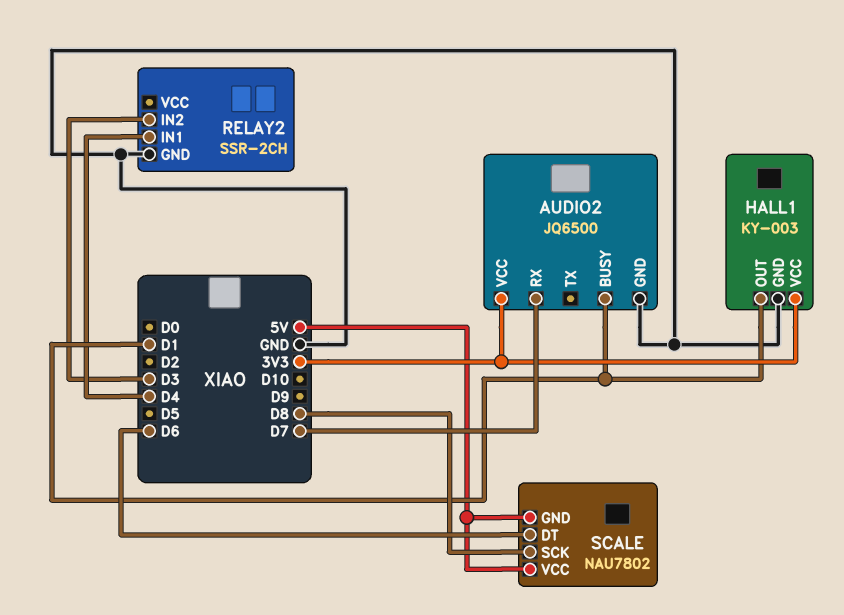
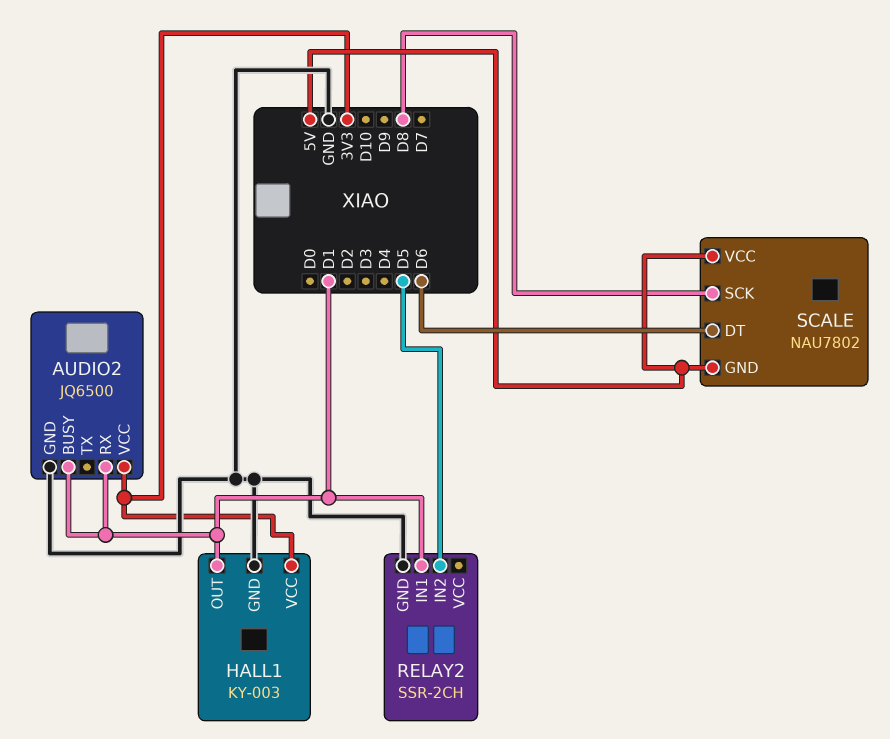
AUDIO2 pin RX: D7 -> D1
RELAY2 pin IN1: D4 -> D1
RELAY2 pin IN2: D3 -> D5

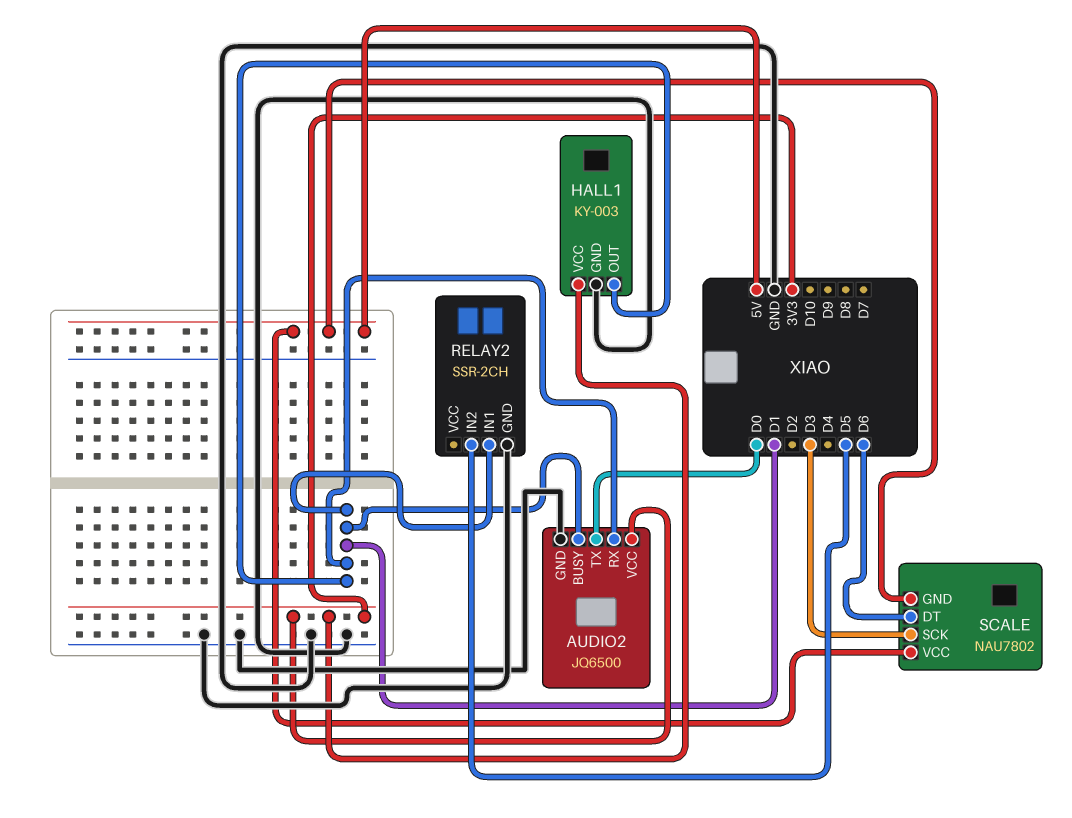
AUDIO2 pin TX: none -> D0
SCALE pin SCK: D8 -> D3

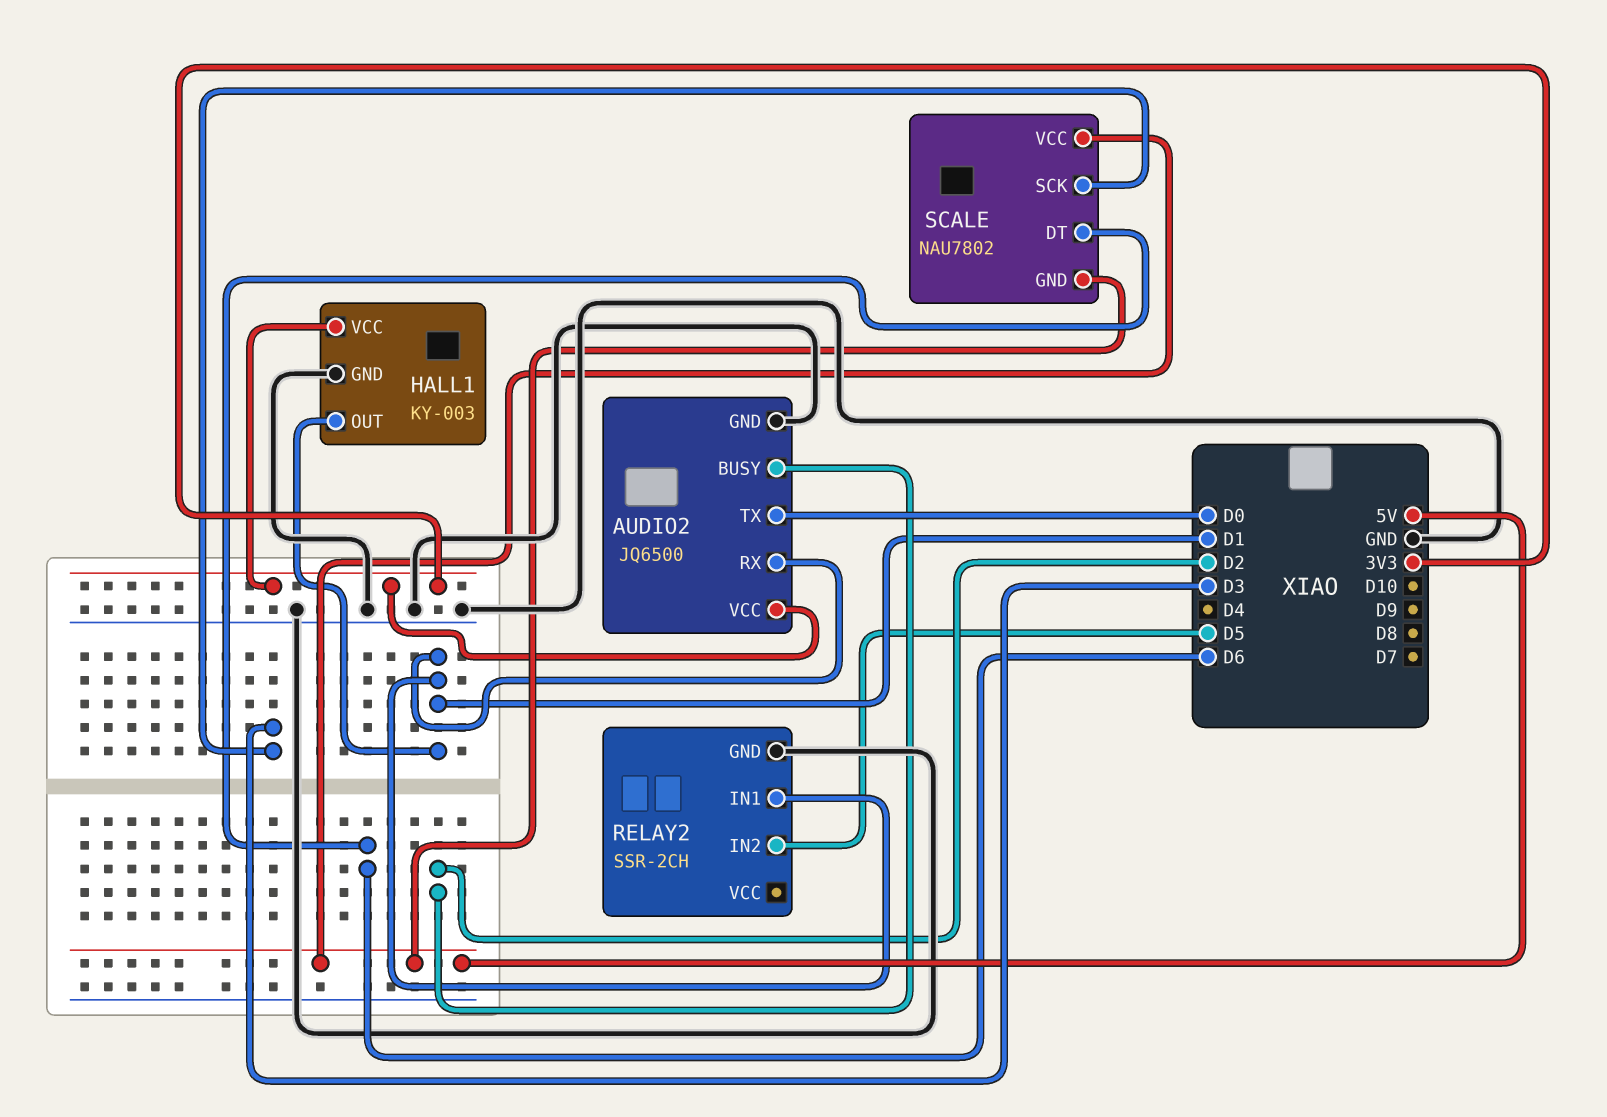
AUDIO2 pin BUSY: D1 -> D2

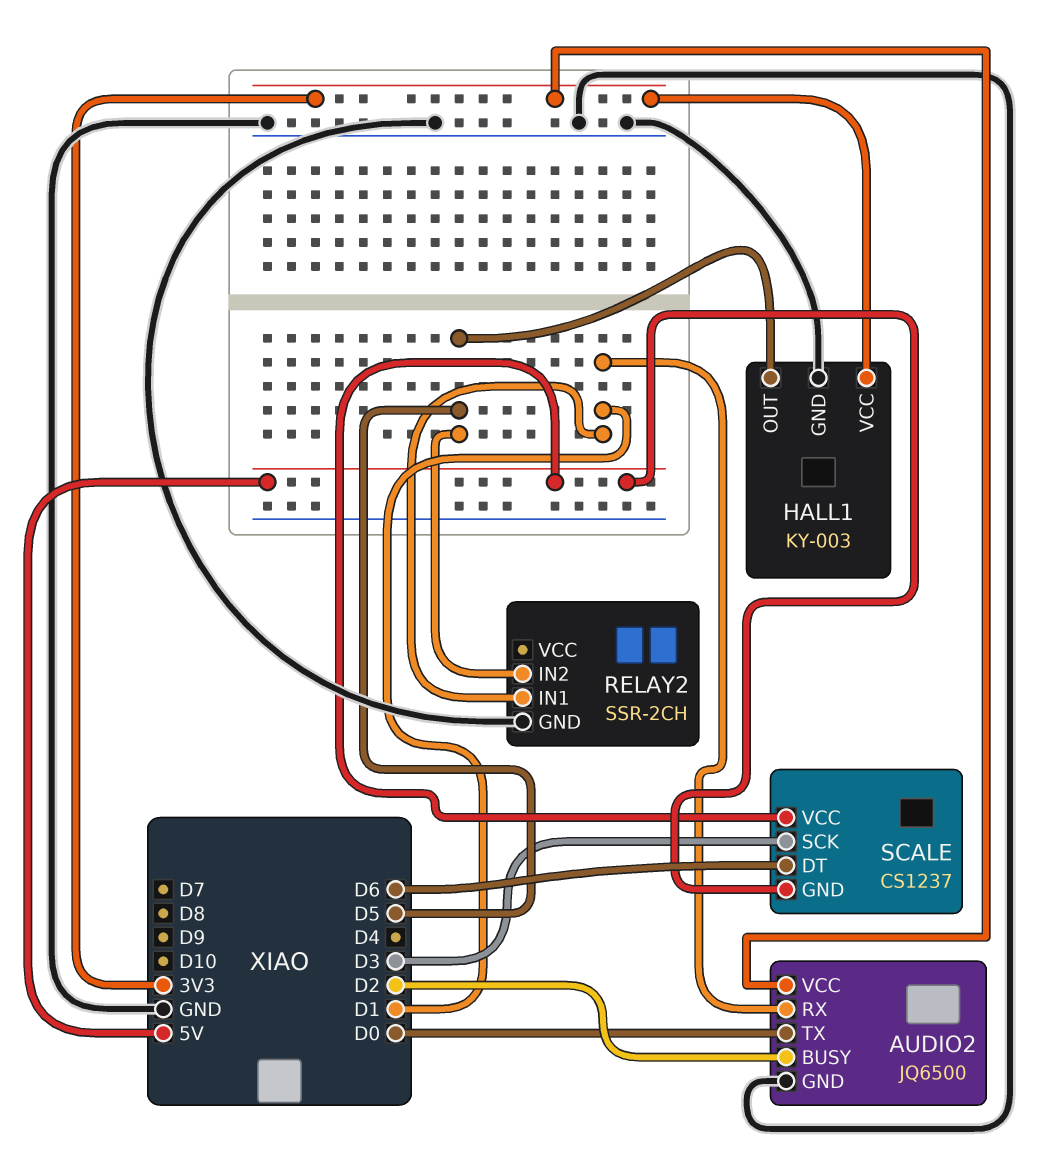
HALL1 pin OUT: D1 -> D5
SCALE: NAU7802 -> CS1237

